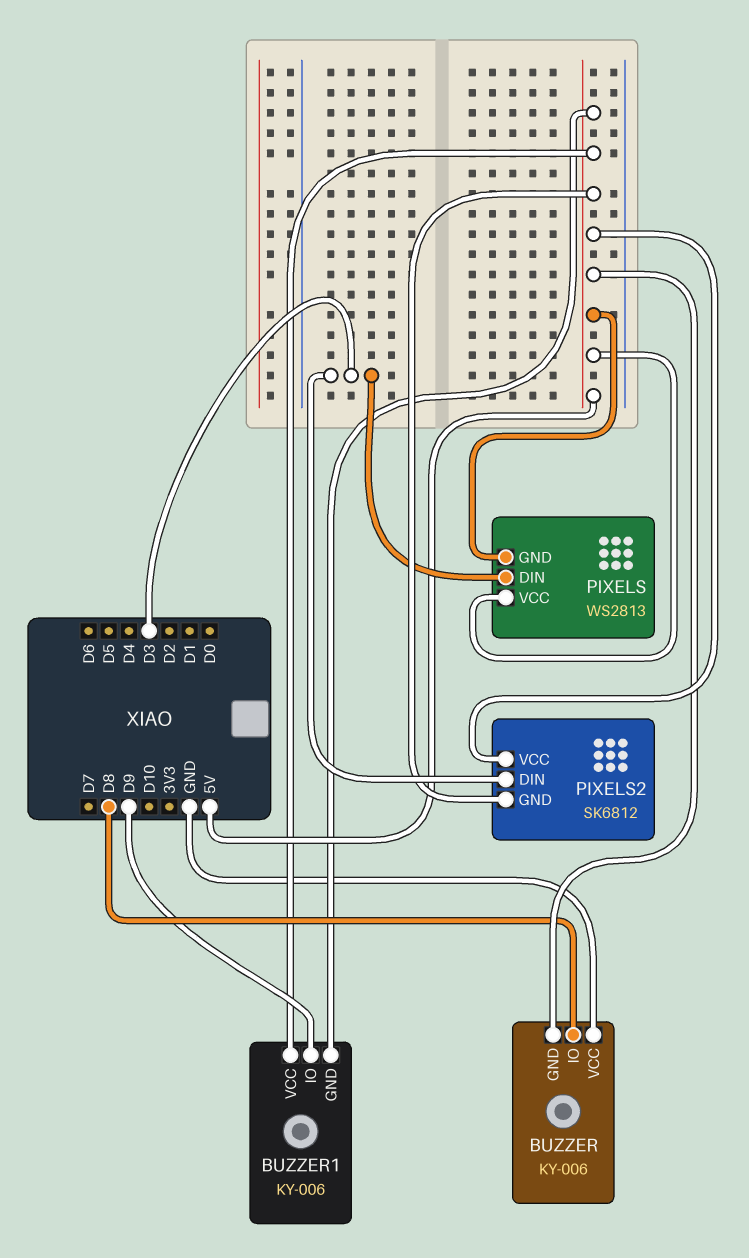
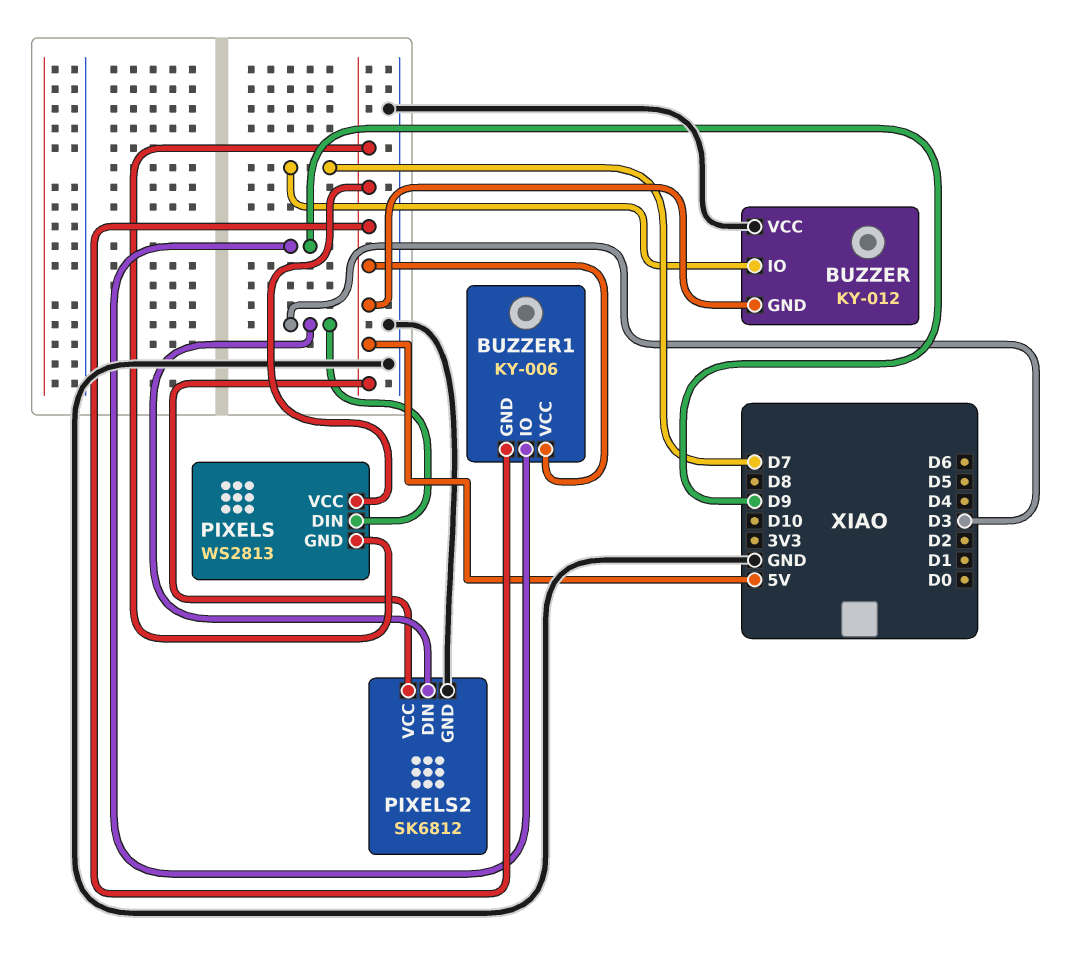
BUZZER: KY-006 -> KY-012
BUZZER pin IO: D8 -> D7
PIXELS2 pin GND: 5V -> GND

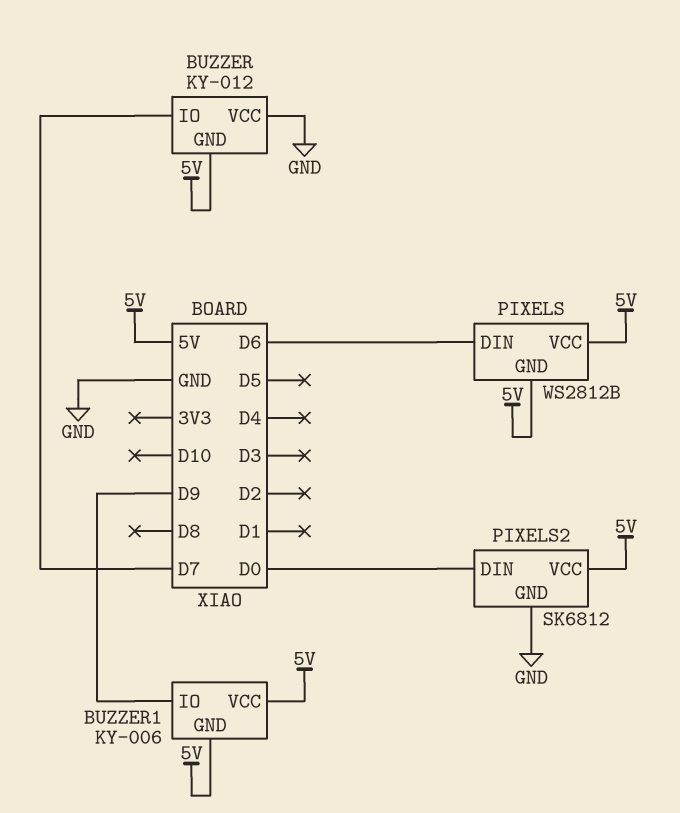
PIXELS: WS2813 -> WS2812B
PIXELS pin DIN: D3 -> D6
PIXELS2 pin DIN: D3 -> D0

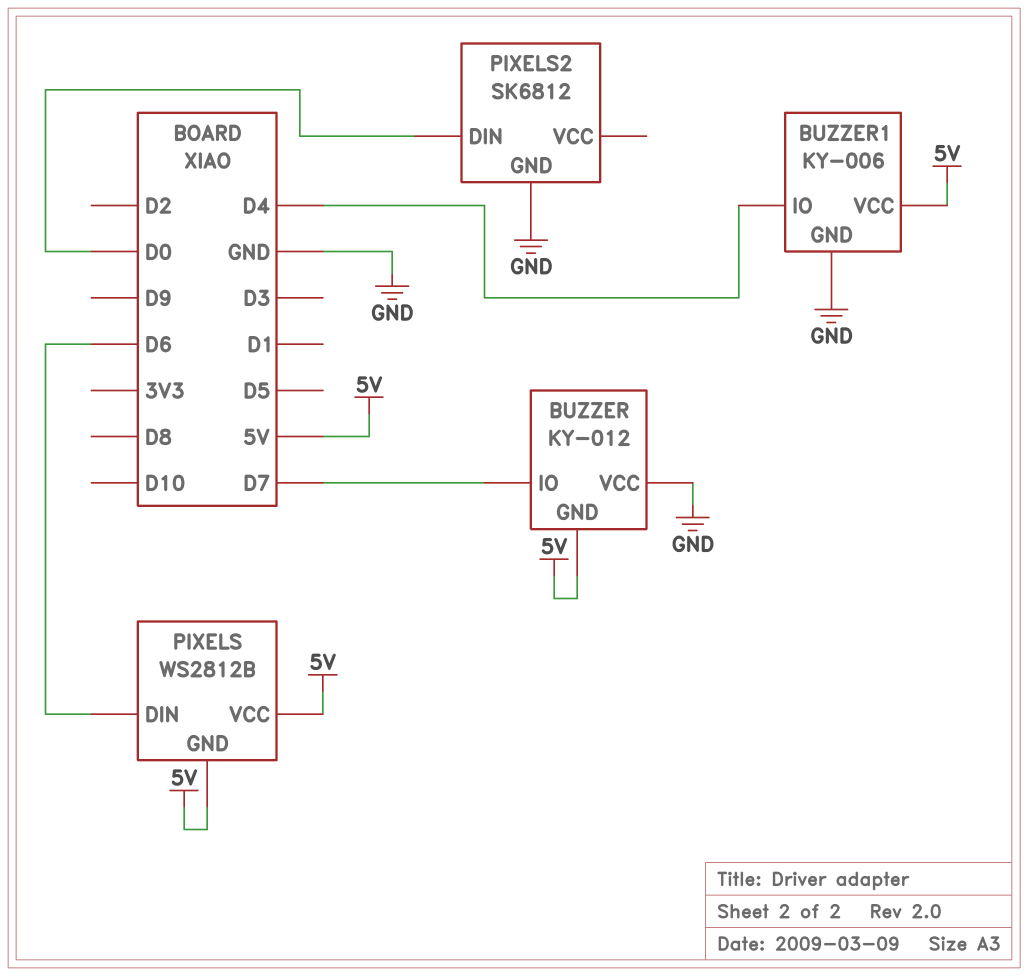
BUZZER1 pin GND: 5V -> GND
BUZZER1 pin IO: D9 -> D4
PIXELS2 pin VCC: 5V -> none

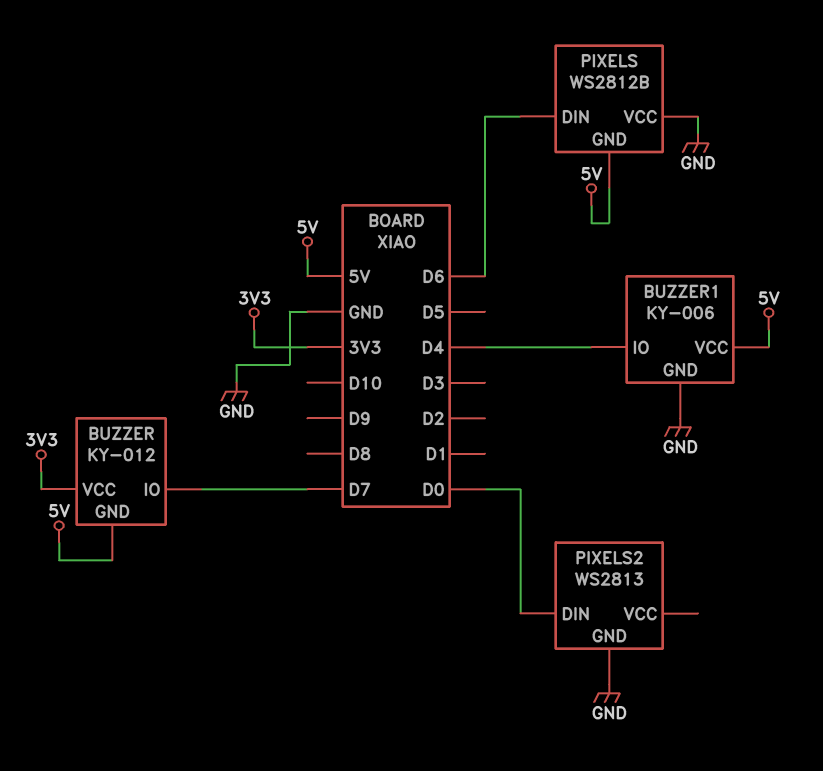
BUZZER pin VCC: GND -> 3V3
PIXELS pin VCC: 5V -> GND
PIXELS2: SK6812 -> WS2813

